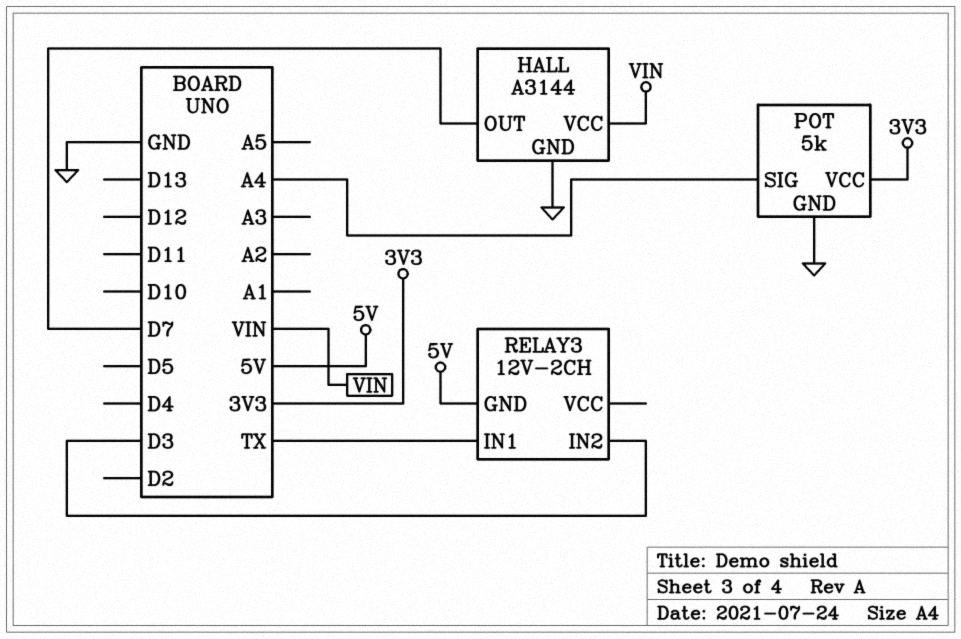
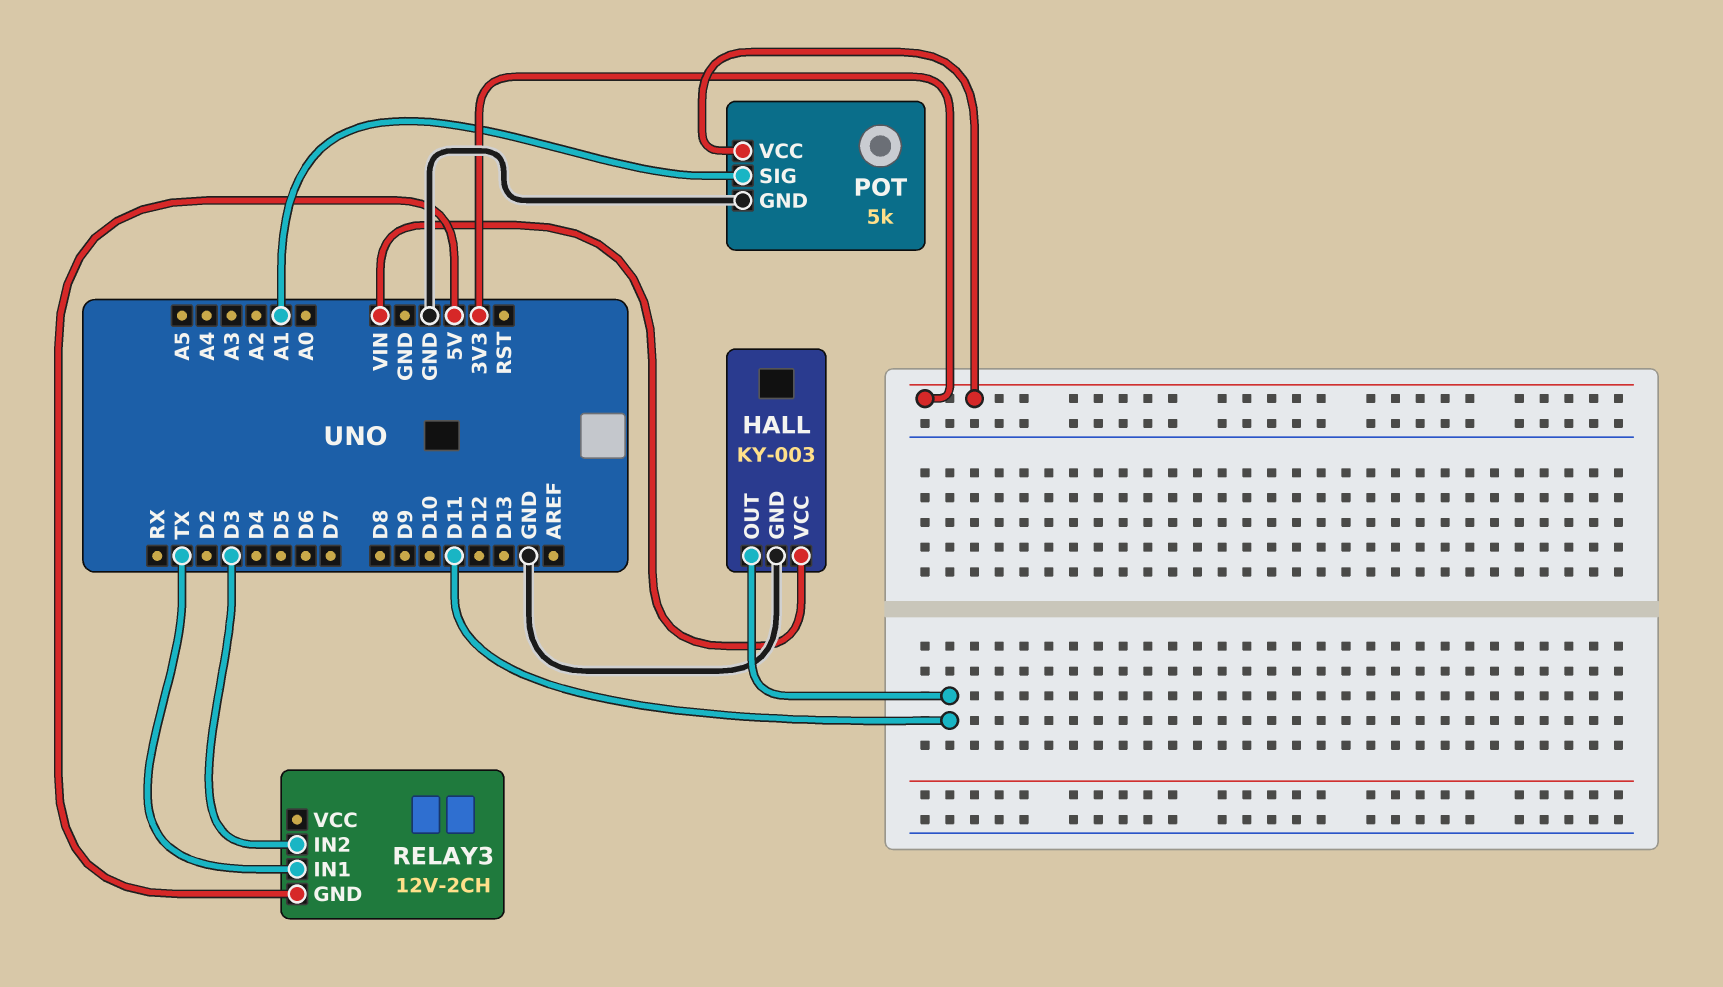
HALL: A3144 -> KY-003
HALL pin OUT: D7 -> D11
POT pin SIG: A4 -> A1

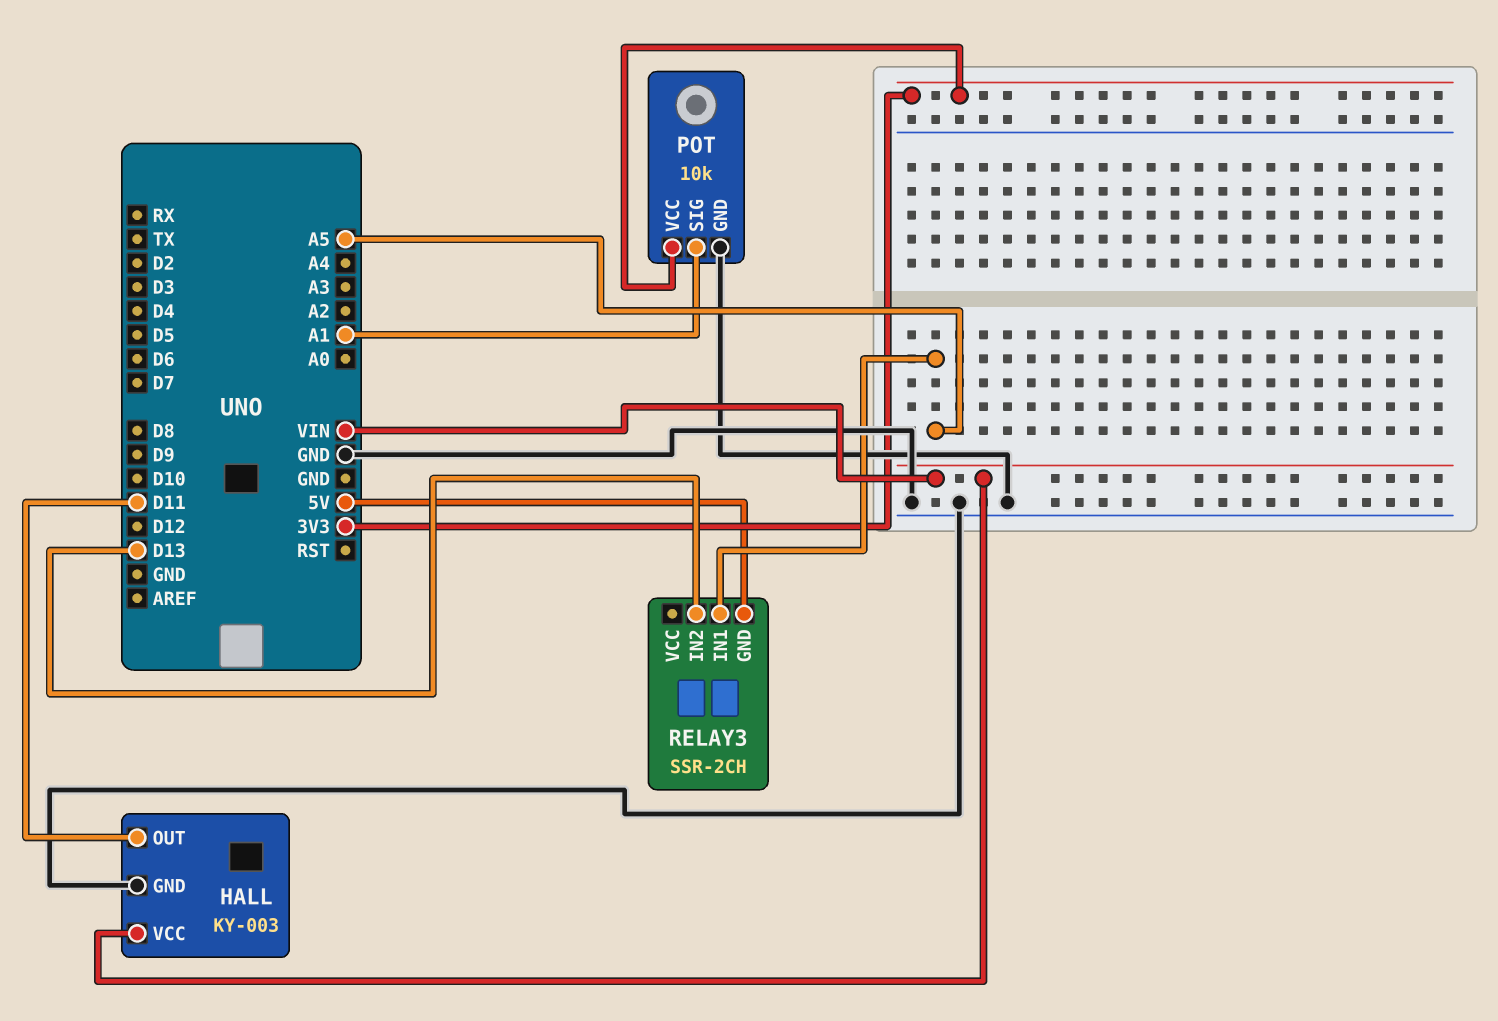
POT: 5k -> 10k
RELAY3: 12V-2CH -> SSR-2CH
RELAY3 pin IN1: TX -> A5
RELAY3 pin IN2: D3 -> D13

